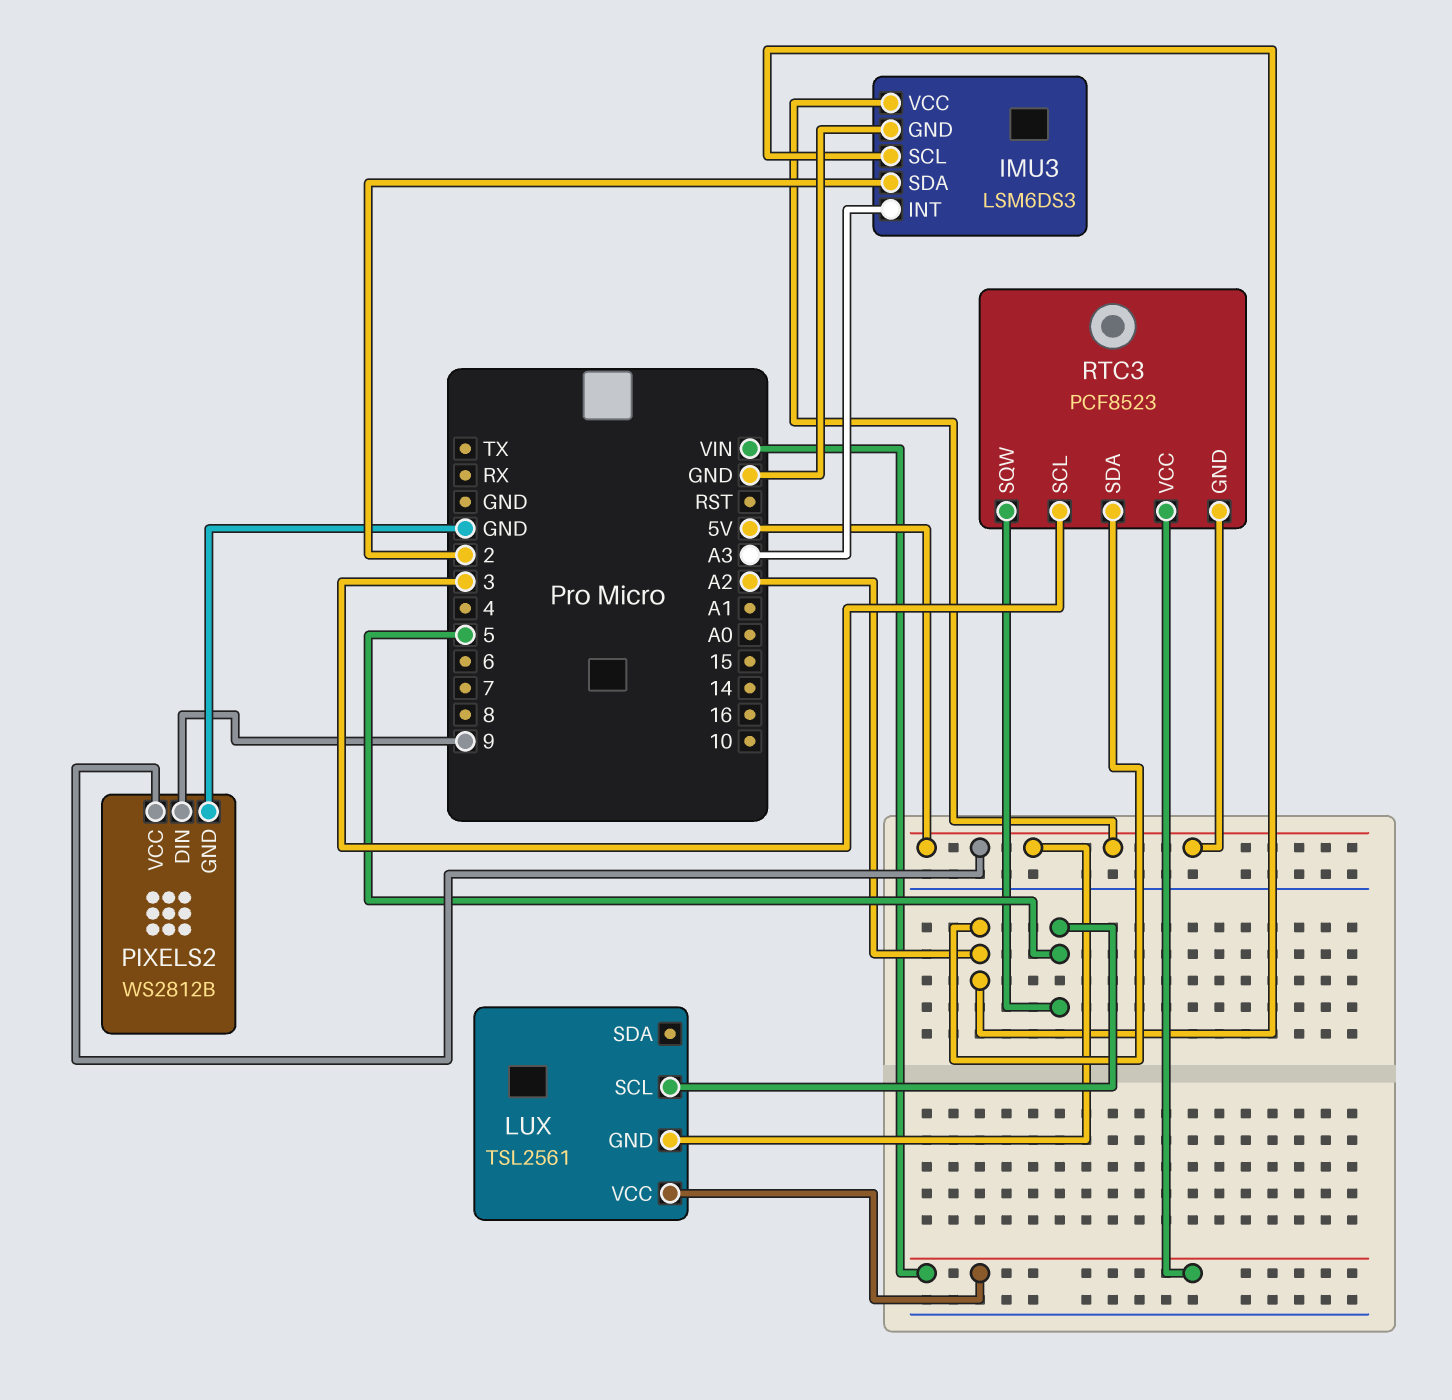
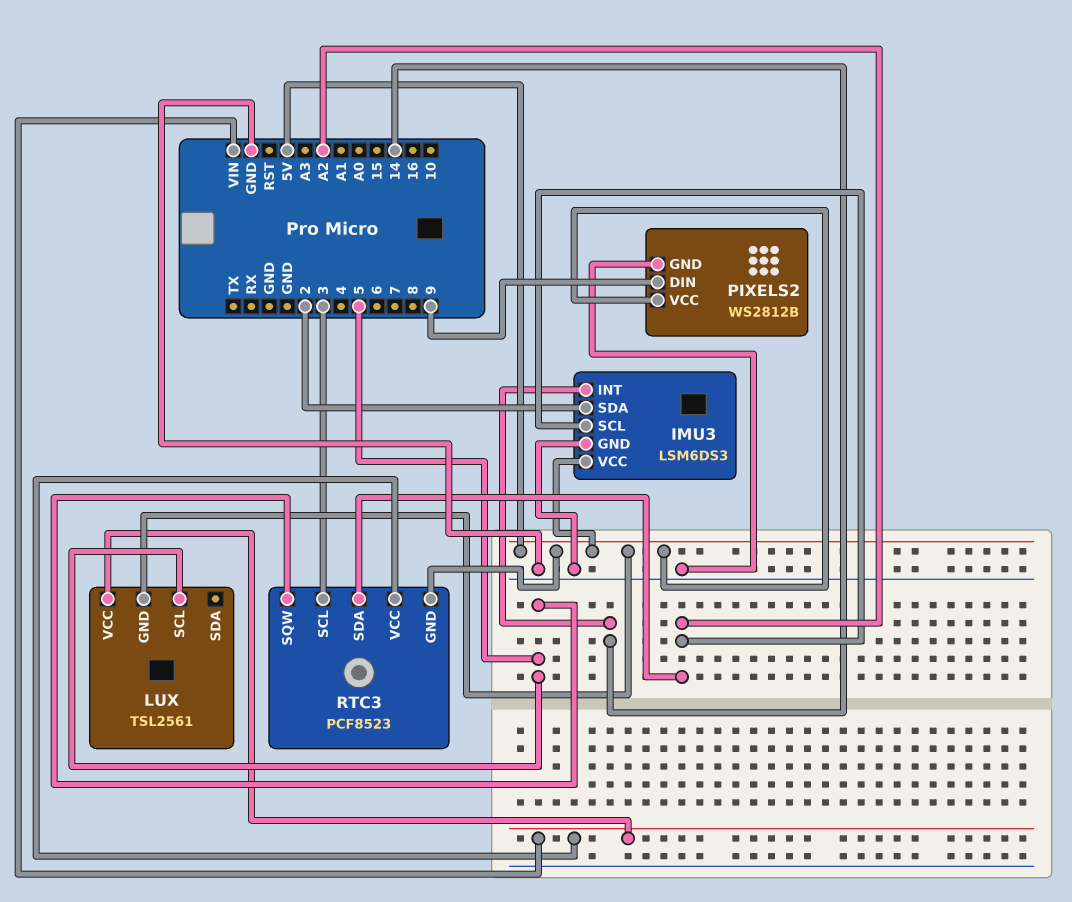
IMU3 pin INT: A3 -> 14

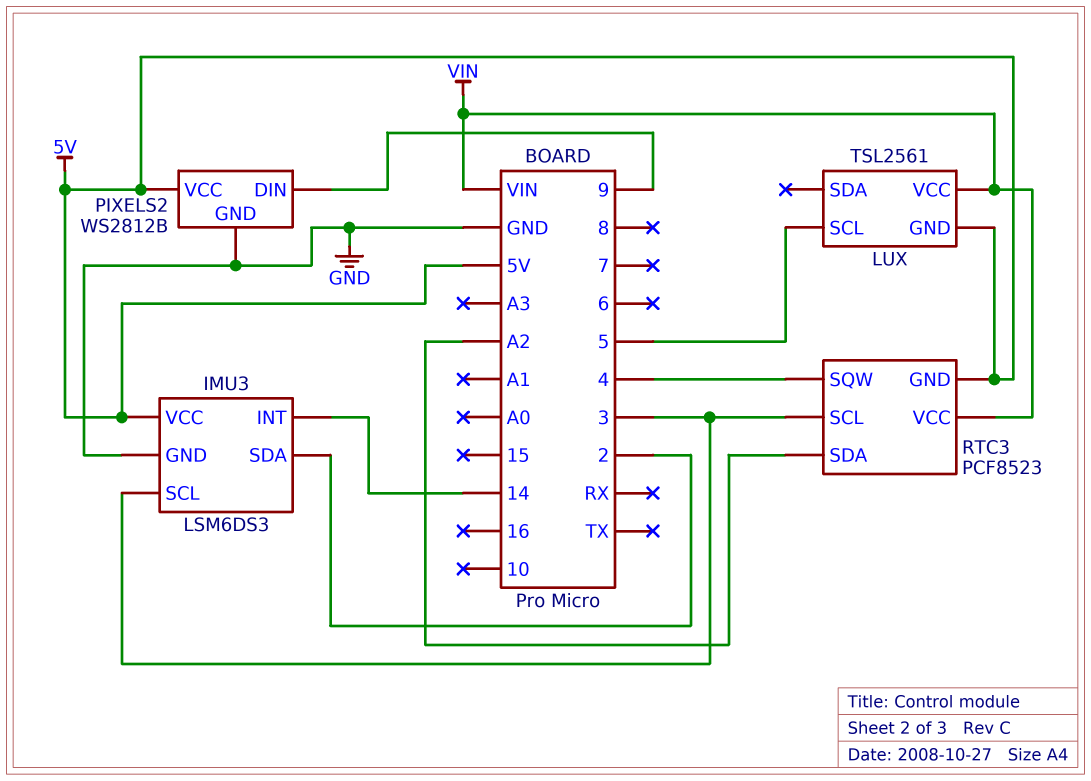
IMU3 pin SCL: A2 -> 3
RTC3 pin SQW: 5 -> 4

